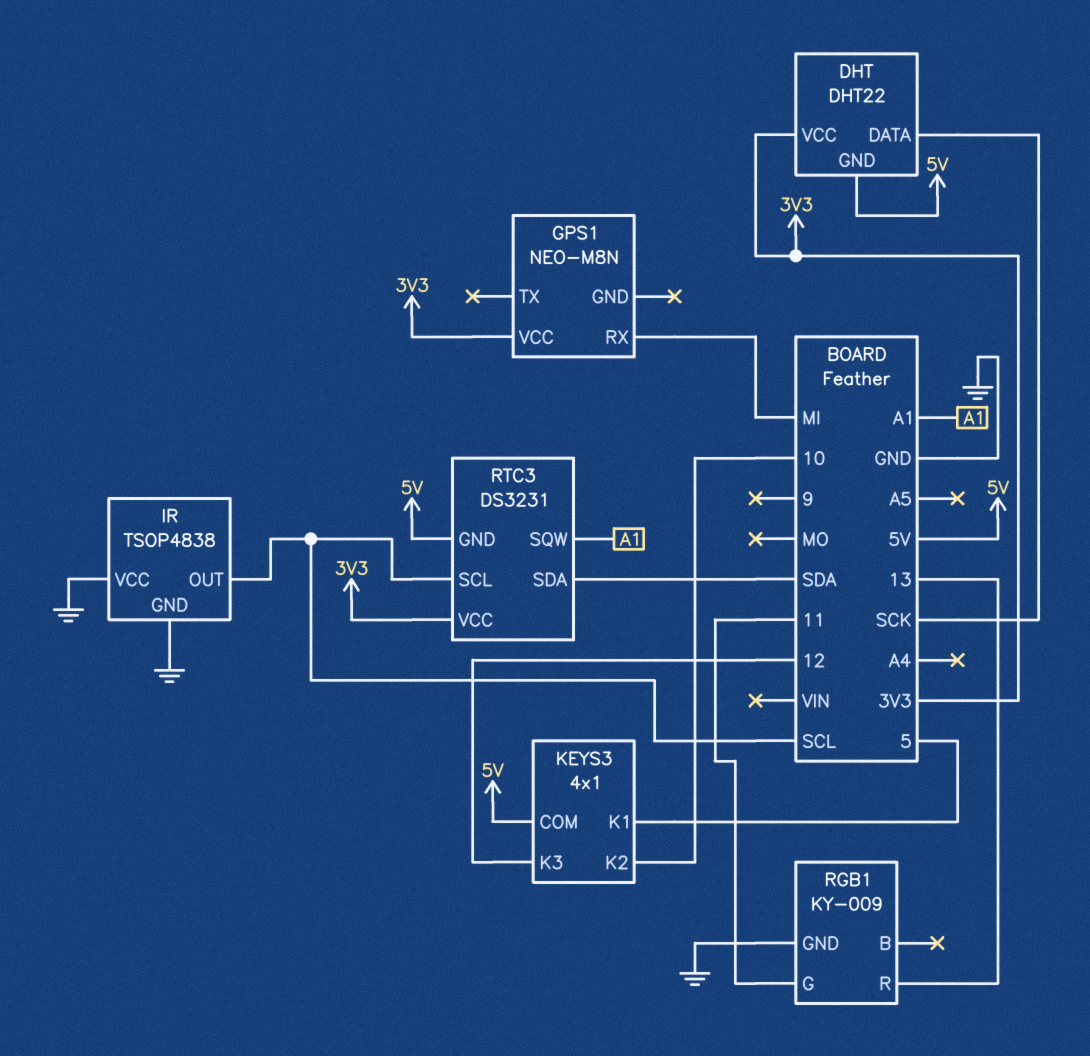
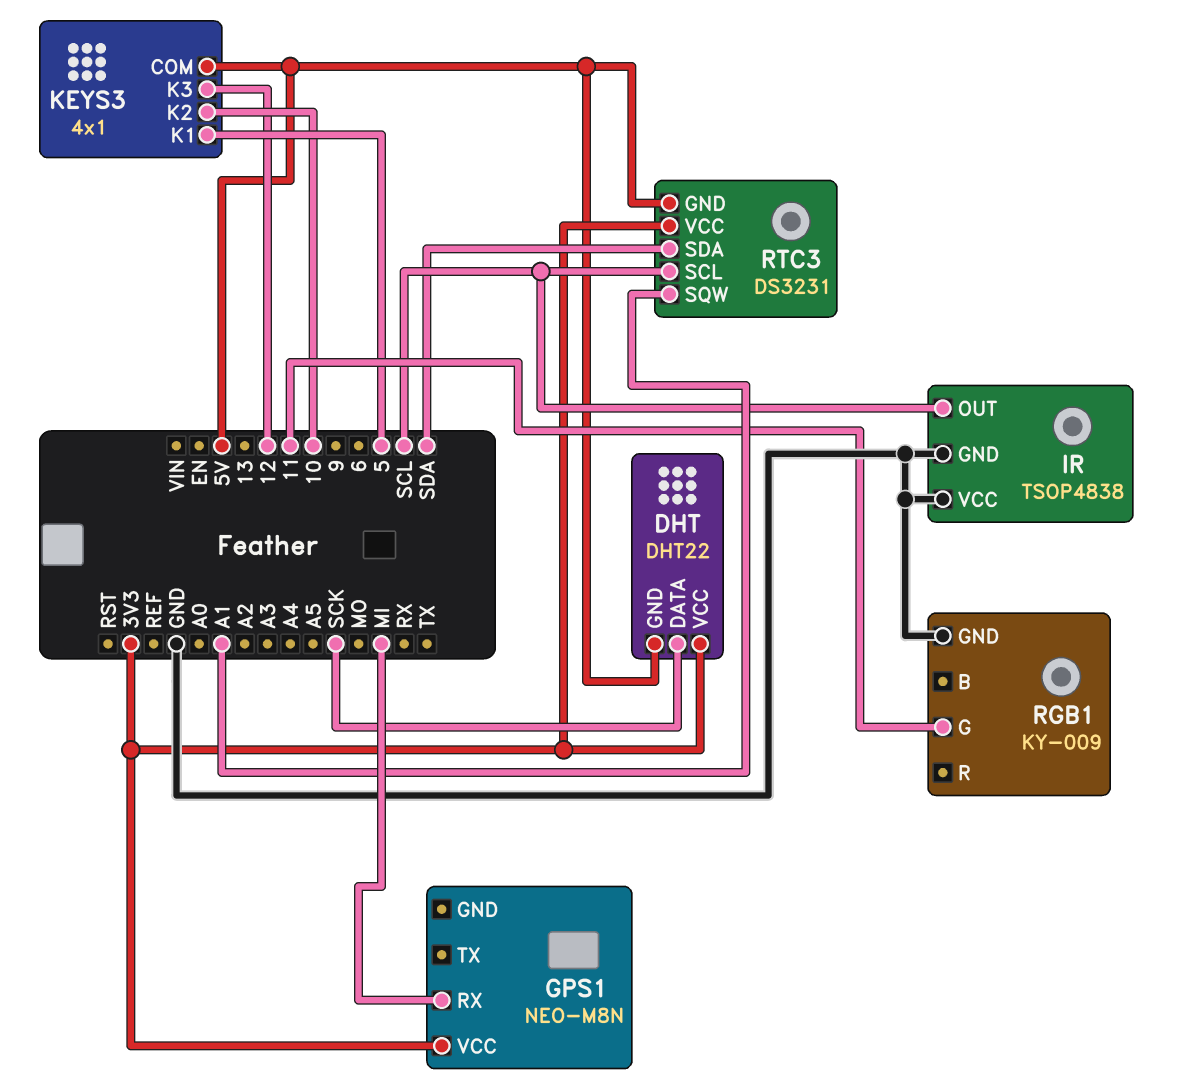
RGB1 pin R: 13 -> none

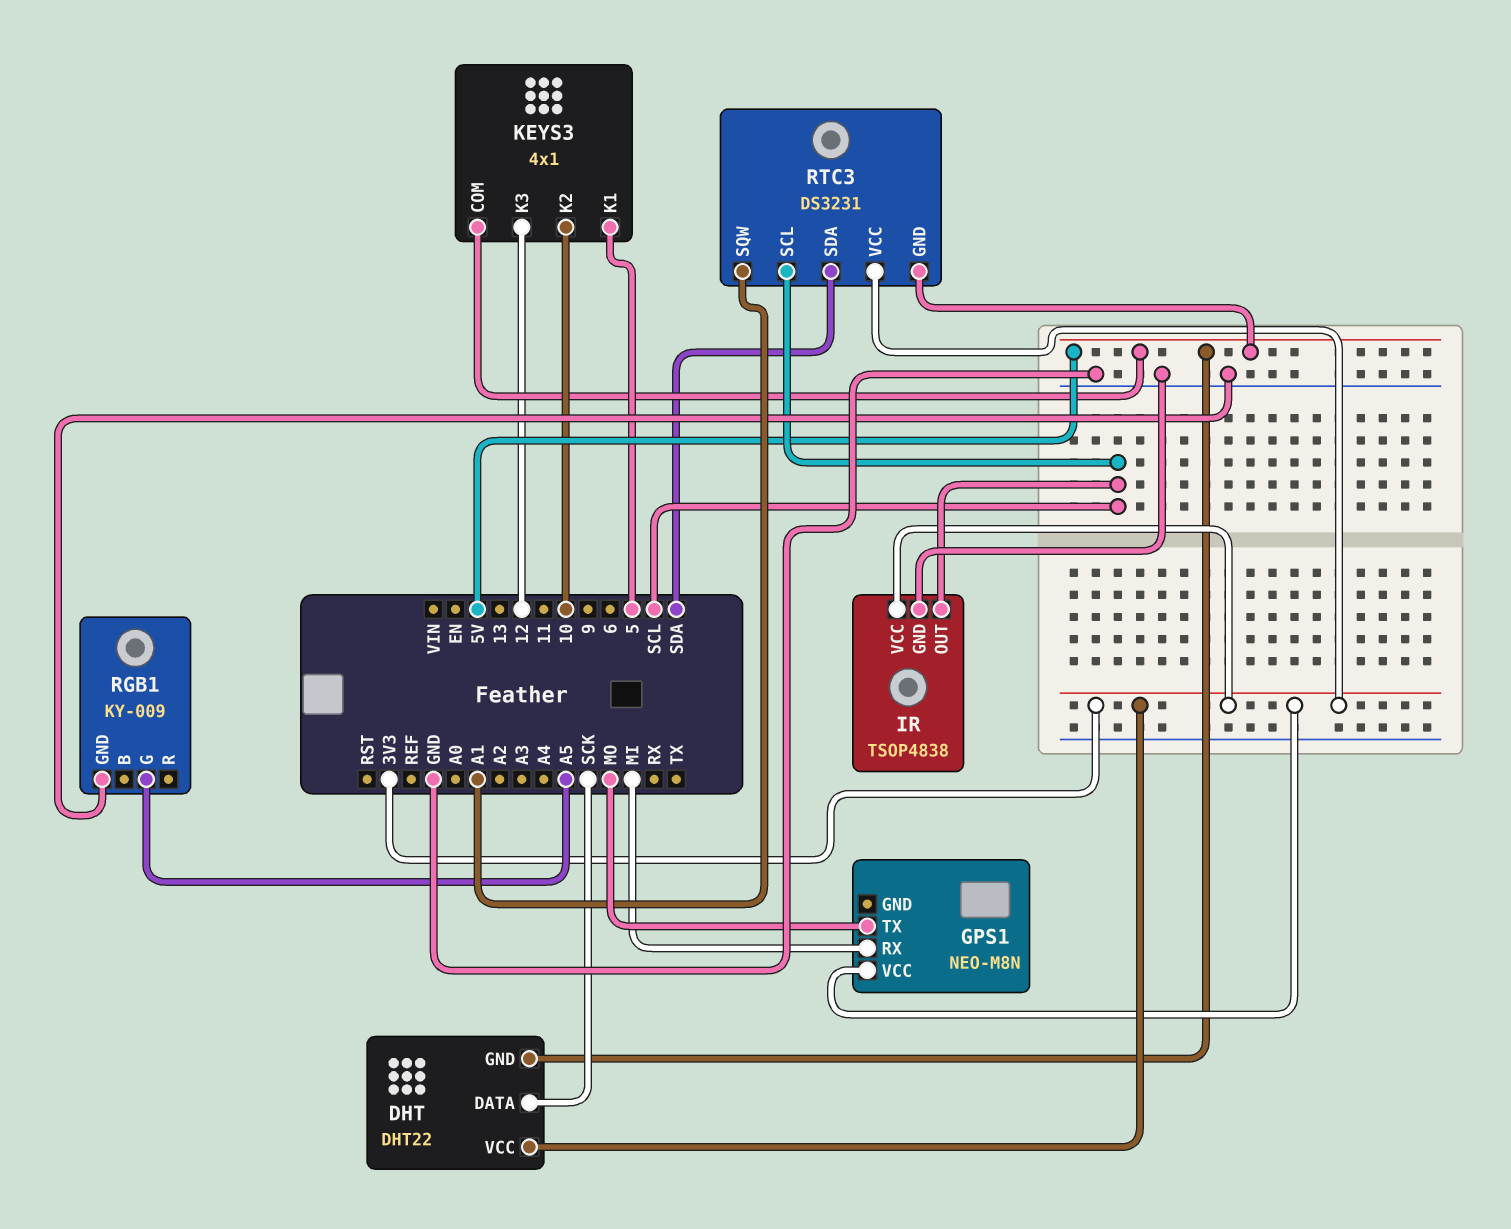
GPS1 pin TX: none -> MO
IR pin VCC: GND -> 3V3
RGB1 pin G: 11 -> A5

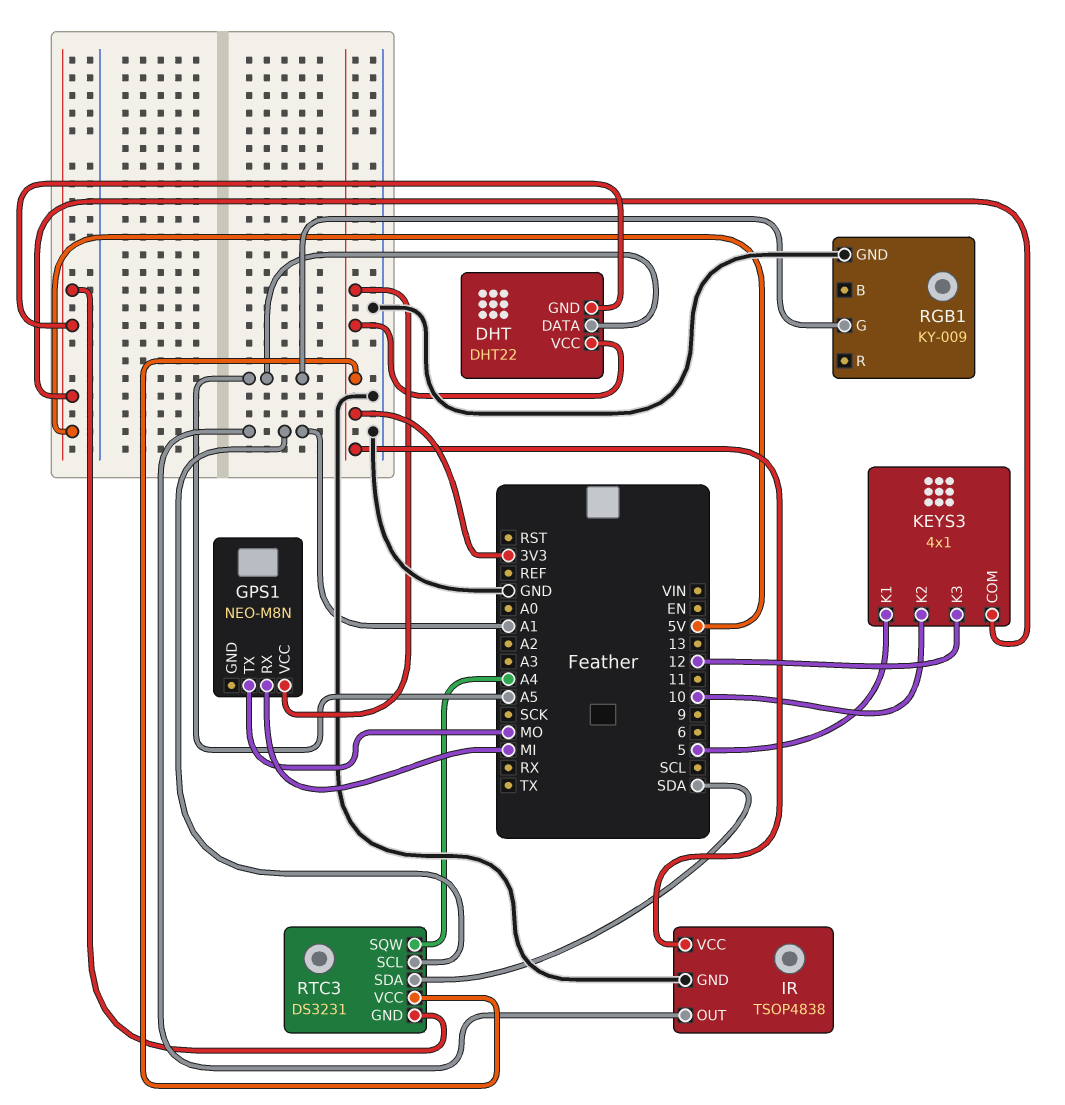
DHT pin DATA: SCK -> A5
IR pin OUT: SCL -> A1
RTC3 pin SCL: SCL -> A1
RTC3 pin SQW: A1 -> A4

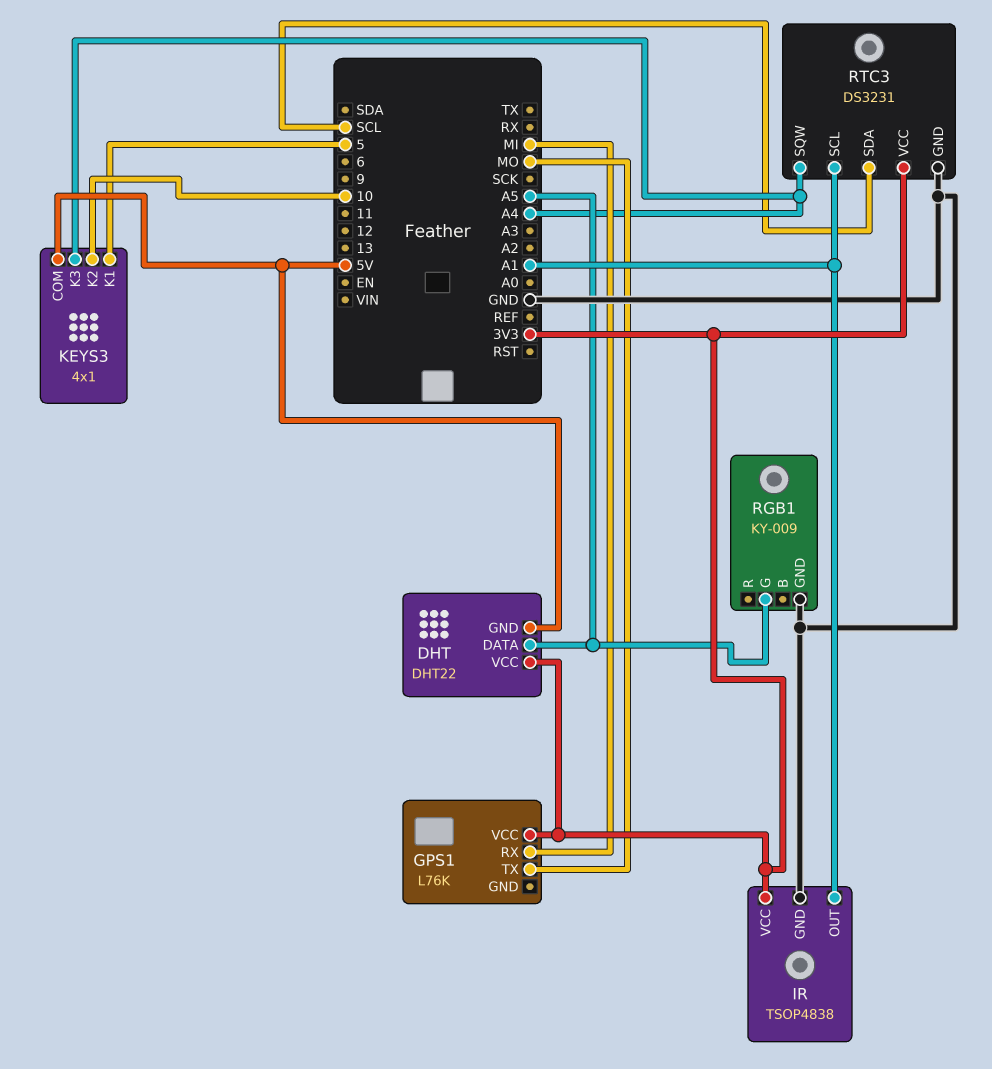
GPS1: NEO-M8N -> L76K
KEYS3 pin K3: 12 -> A4
RTC3 pin GND: 5V -> GND
RTC3 pin SDA: SDA -> SCL

